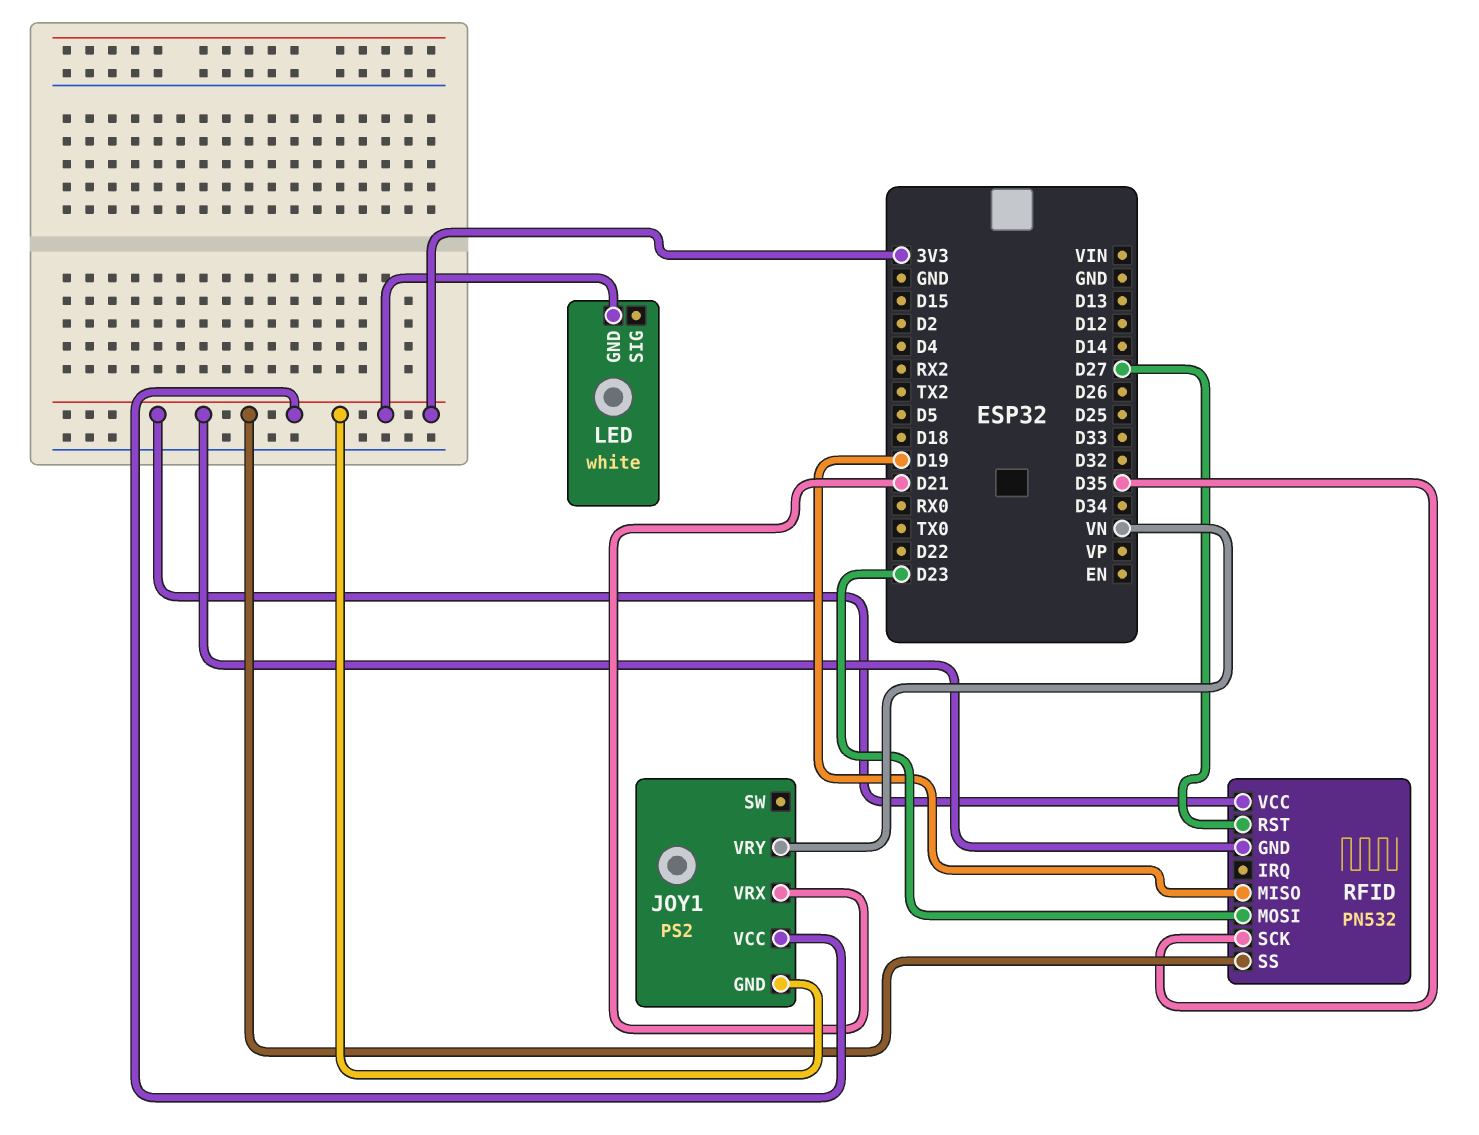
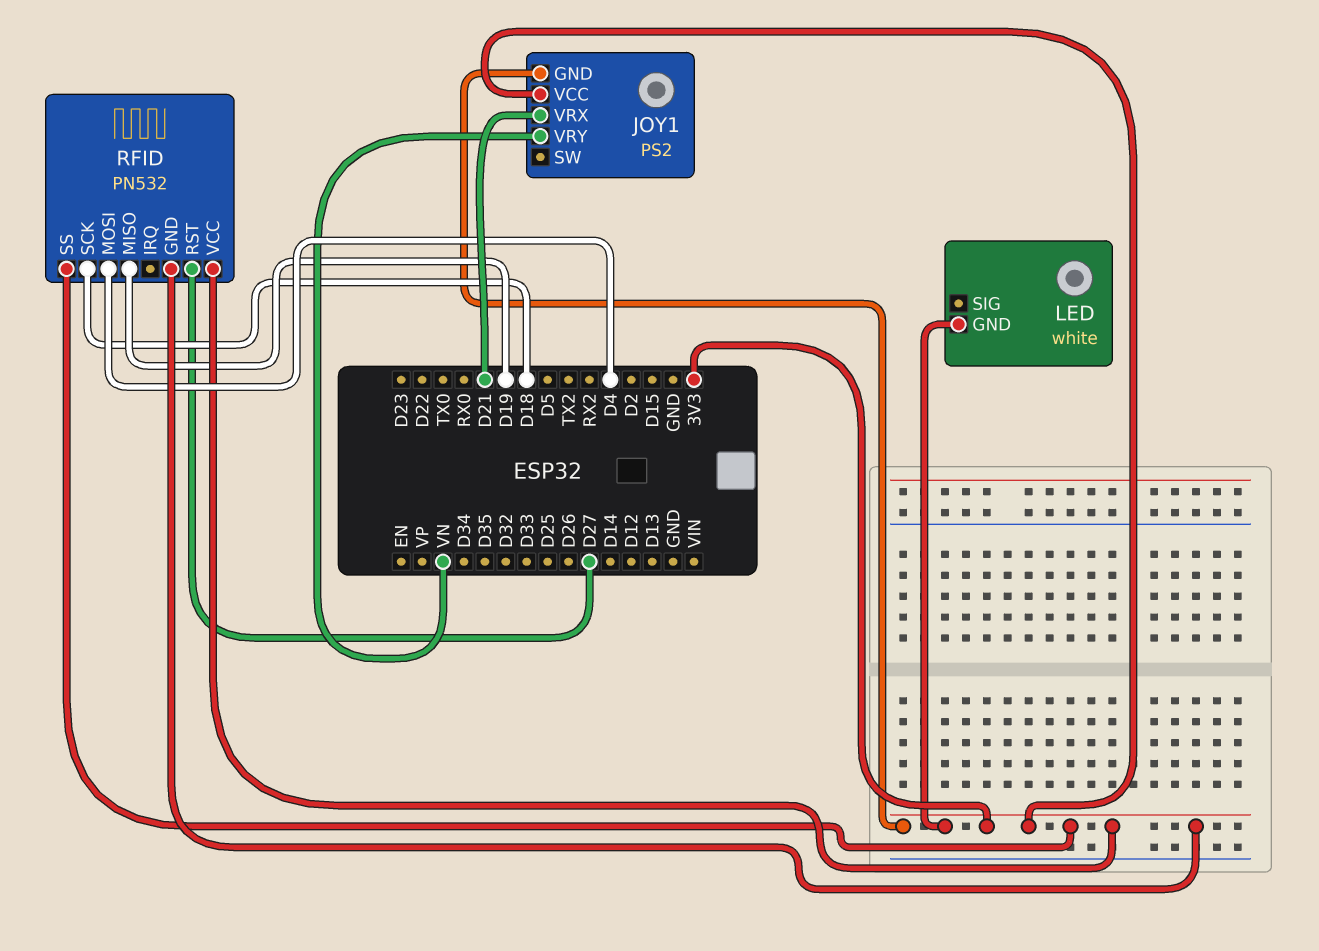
RFID pin MOSI: D23 -> D4
RFID pin SCK: D35 -> D18

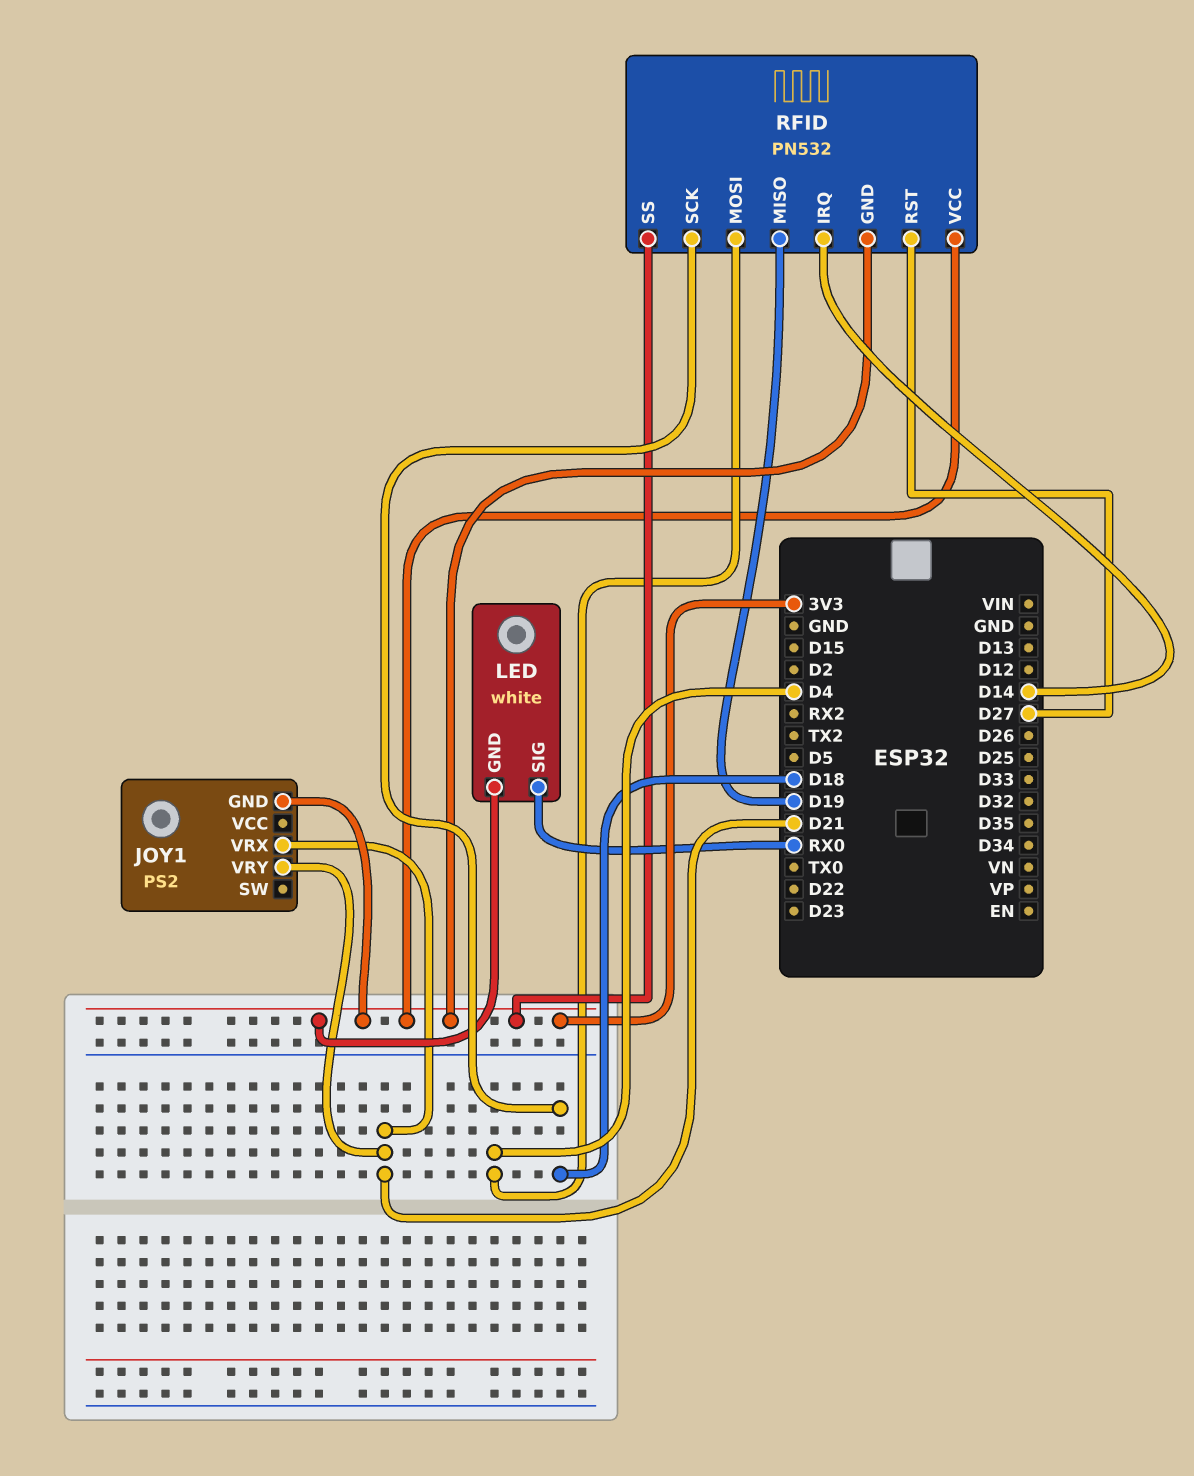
JOY1 pin VCC: 3V3 -> none
JOY1 pin VRY: VN -> D21
LED pin SIG: none -> RX0
RFID pin IRQ: none -> D14

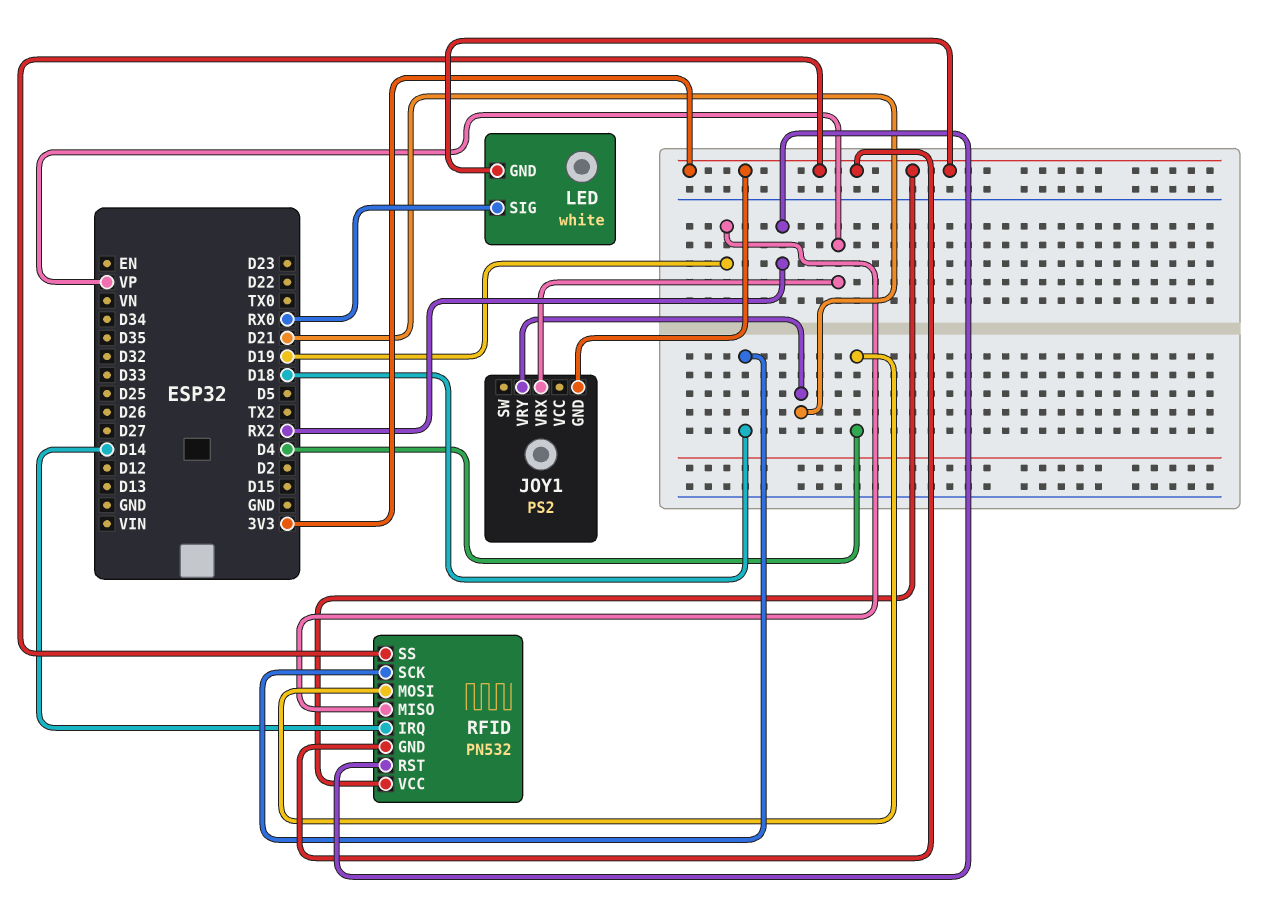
JOY1 pin VRX: D21 -> VP
RFID pin RST: D27 -> RX2

